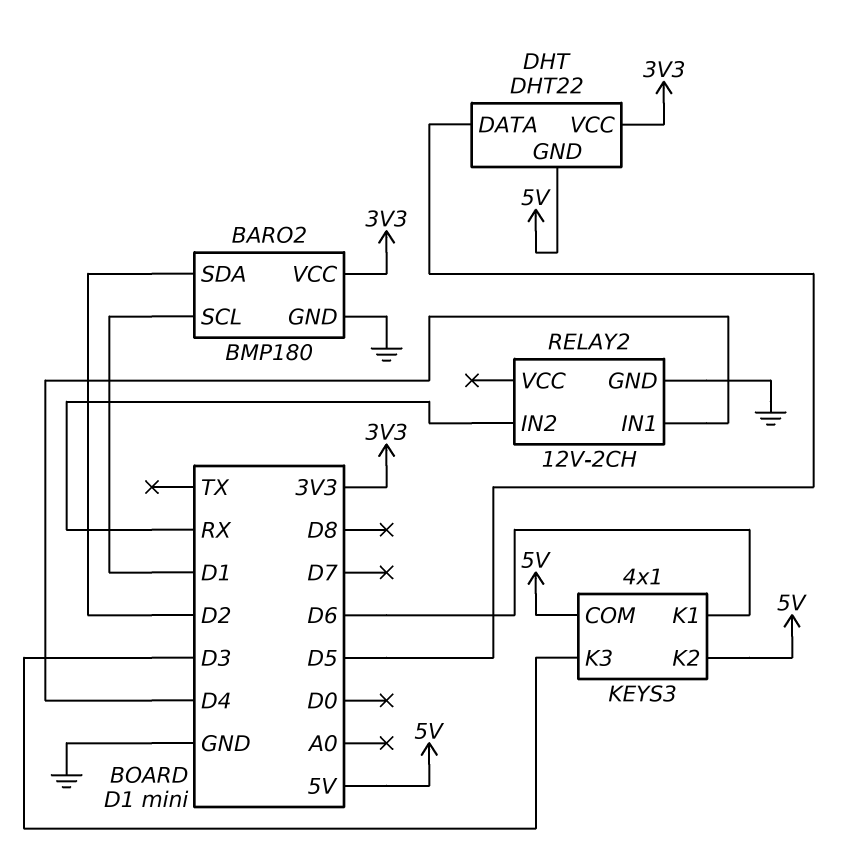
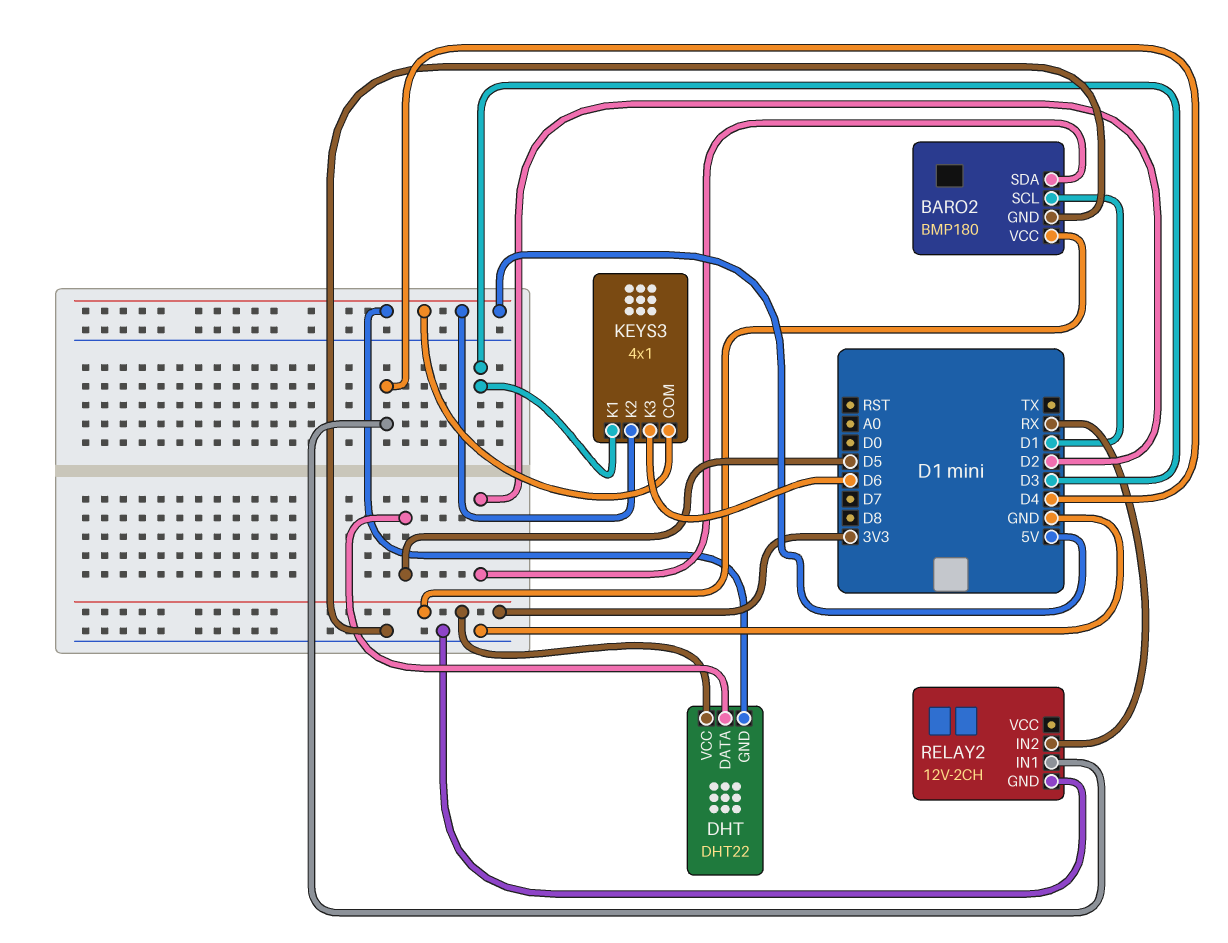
KEYS3 pin K1: D6 -> D3
KEYS3 pin K3: D3 -> D6

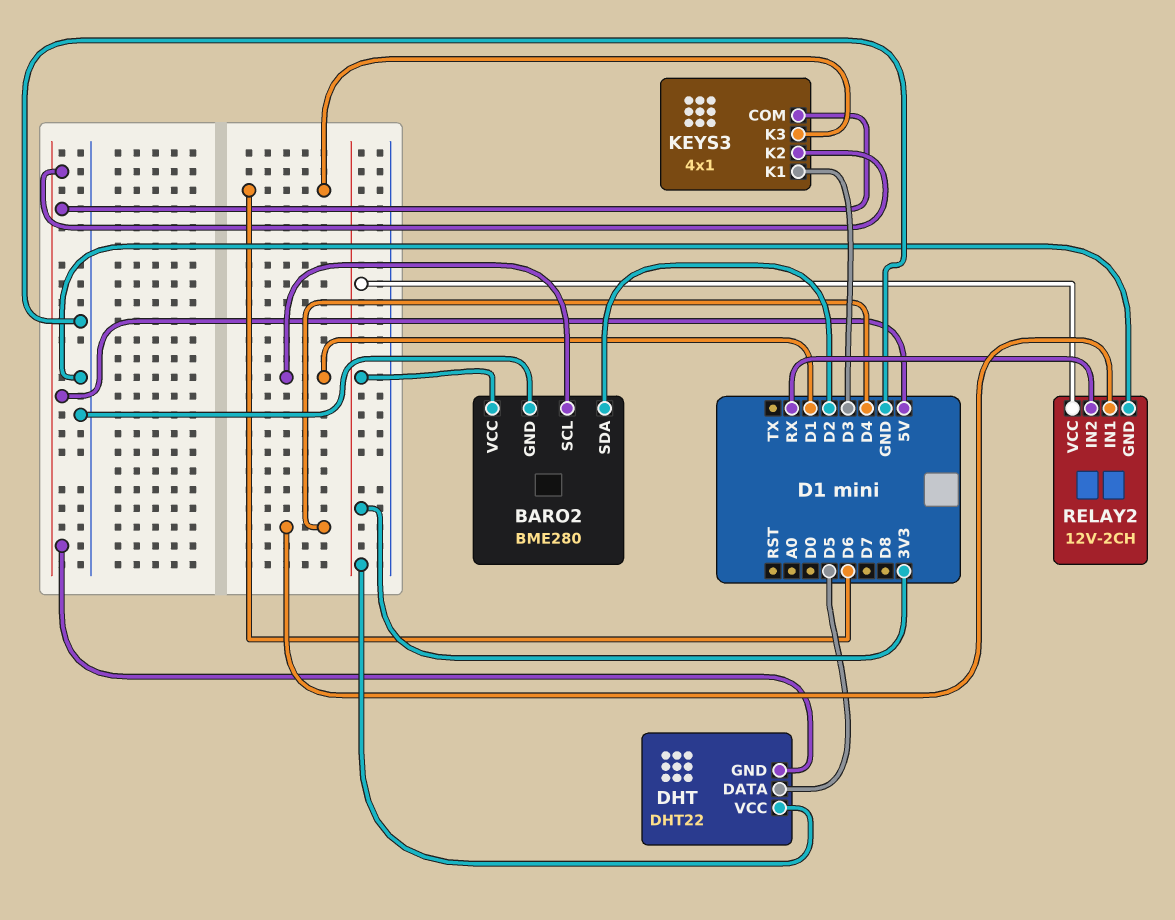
BARO2: BMP180 -> BME280
RELAY2 pin VCC: none -> 3V3

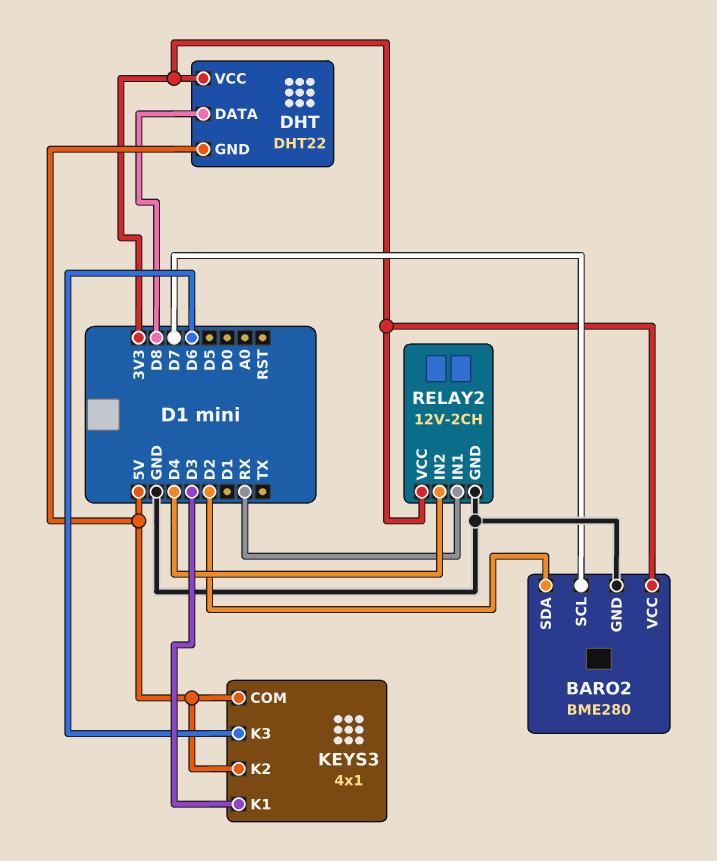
BARO2 pin SCL: D1 -> D7
DHT pin DATA: D5 -> D8
RELAY2 pin IN1: D4 -> RX
RELAY2 pin IN2: RX -> D4

